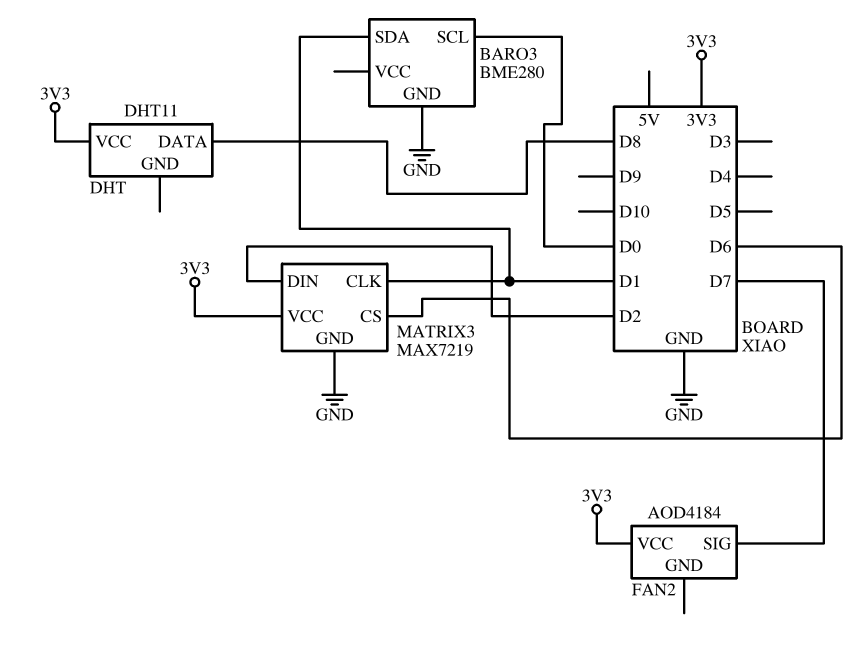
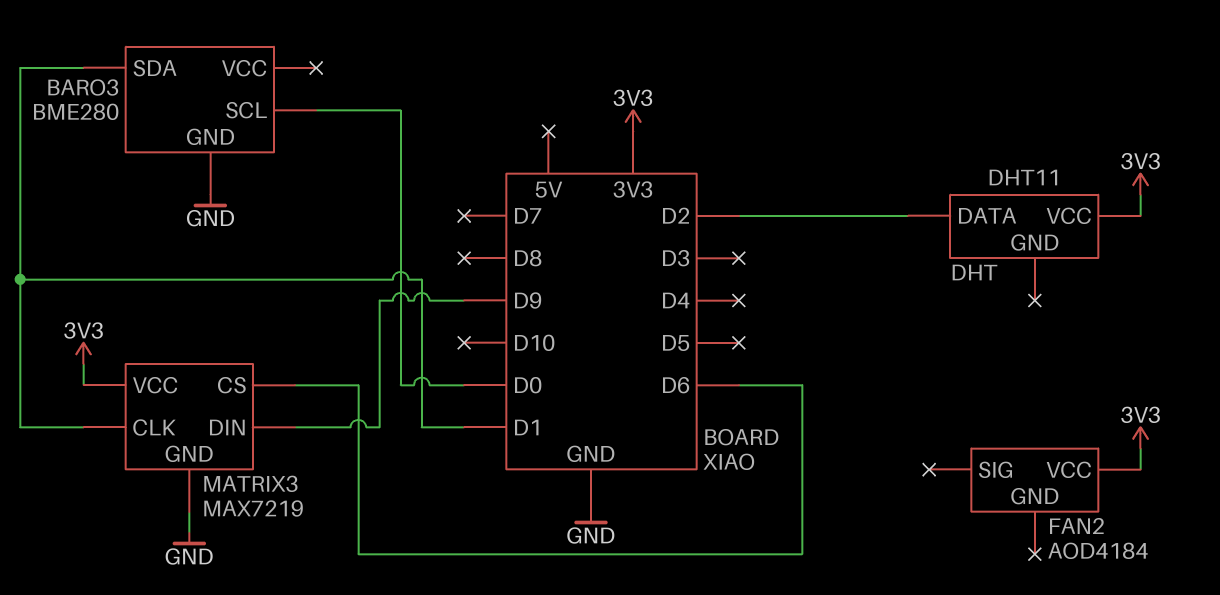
DHT pin DATA: D8 -> D2
FAN2 pin SIG: D7 -> none
MATRIX3 pin DIN: D2 -> D9

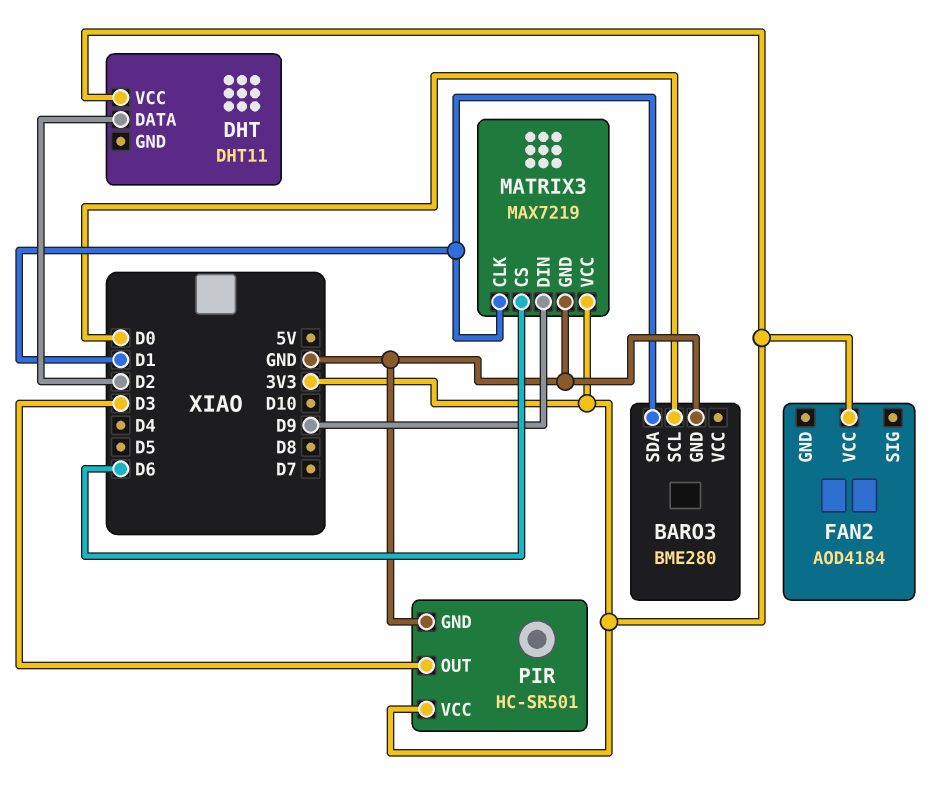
PIR: none -> HC-SR501
PIR pin GND: none -> GND
PIR pin OUT: none -> D3
PIR pin VCC: none -> 3V3

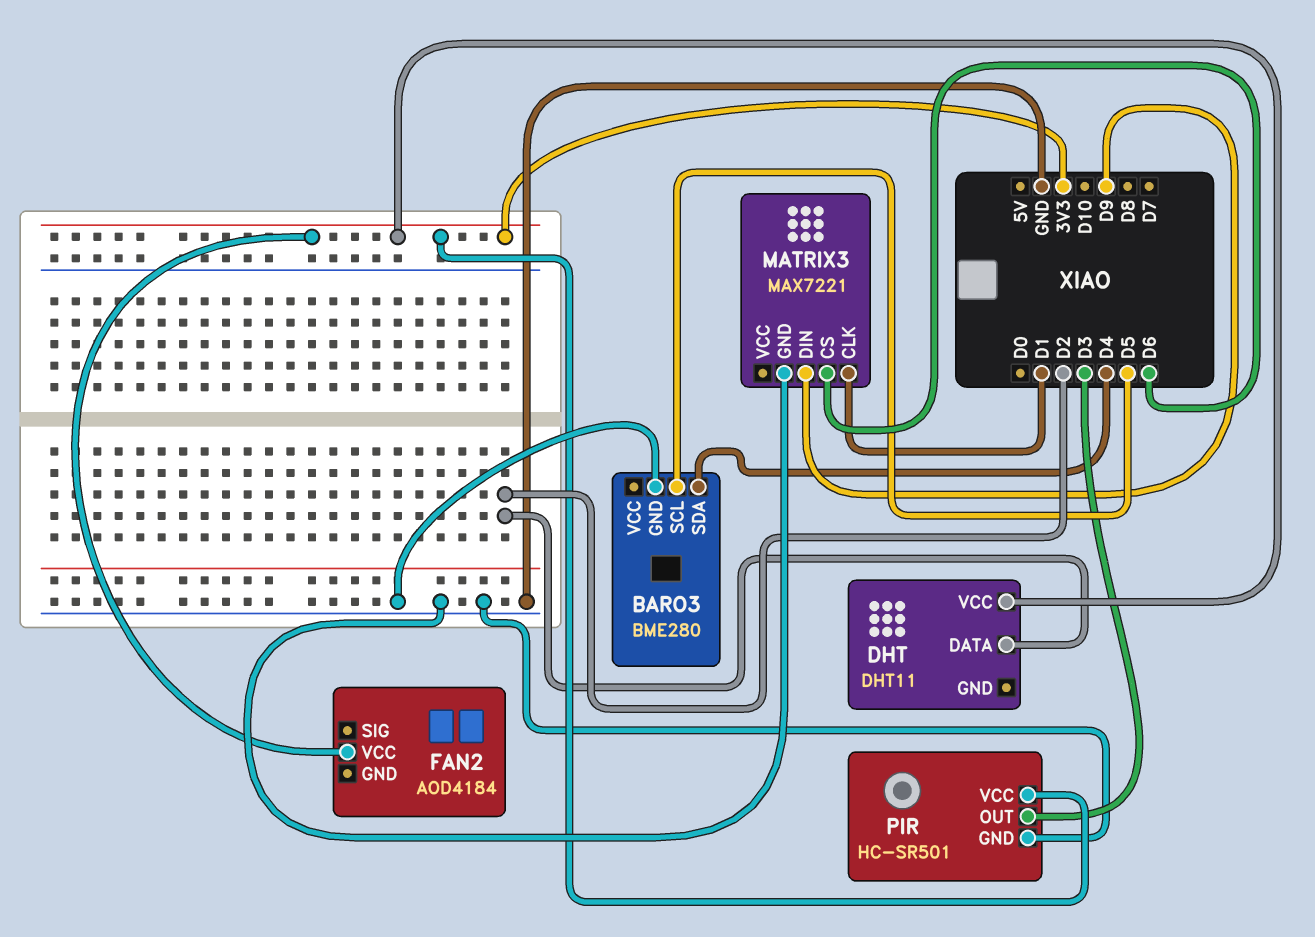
BARO3 pin SCL: D0 -> D5
BARO3 pin SDA: D1 -> D4
MATRIX3: MAX7219 -> MAX7221
MATRIX3 pin VCC: 3V3 -> none

